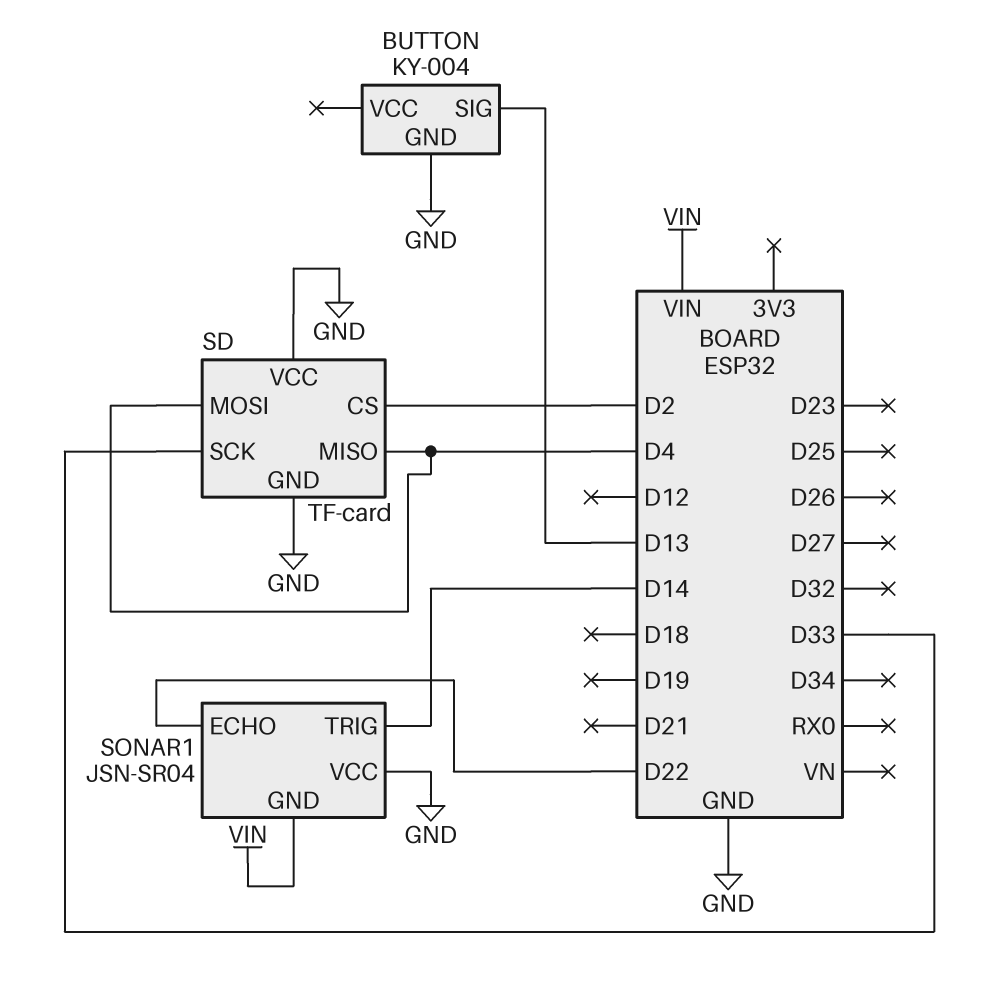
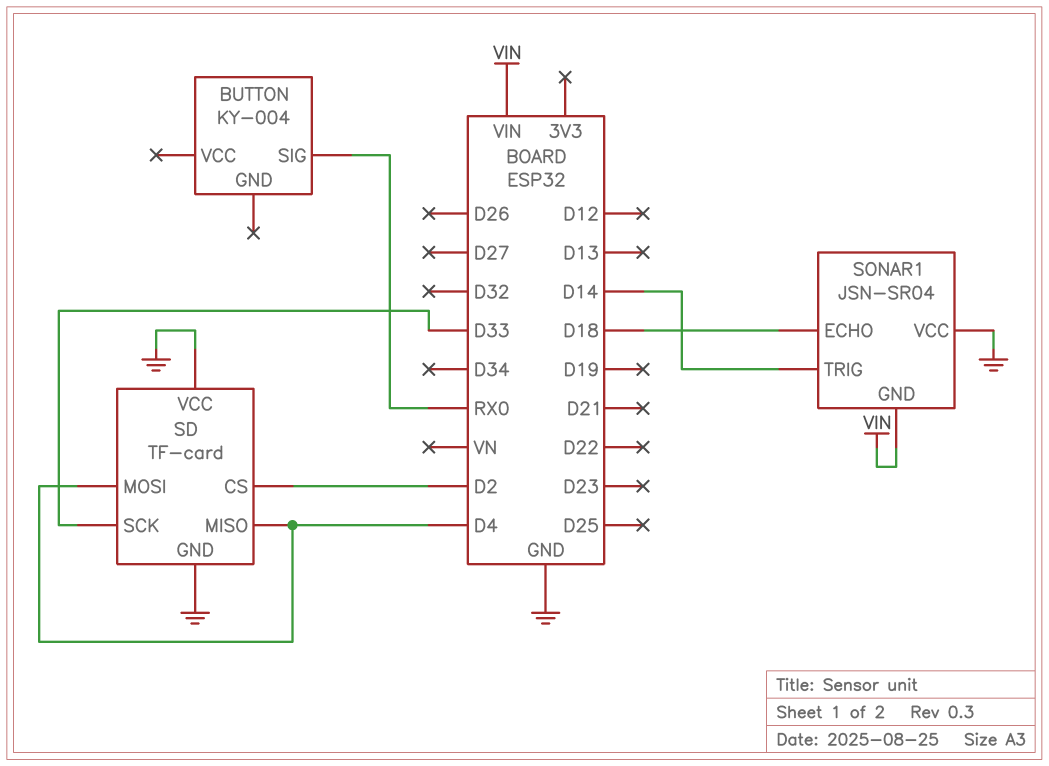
BUTTON pin GND: GND -> none
BUTTON pin SIG: D13 -> RX0
SONAR1 pin ECHO: D22 -> D18

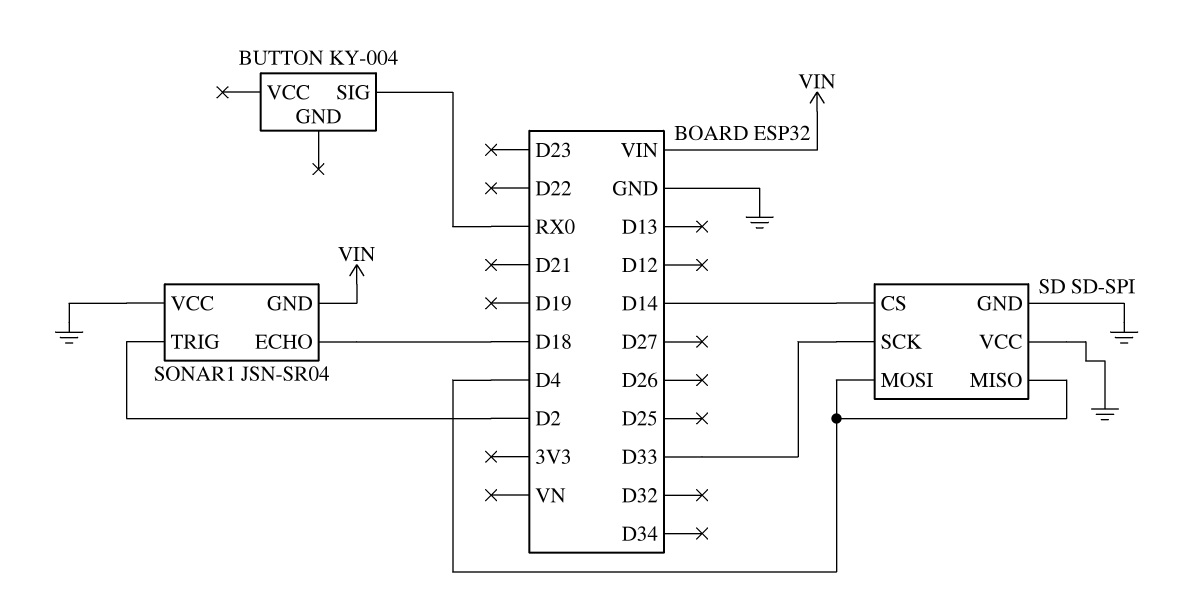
SD: TF-card -> SD-SPI
SD pin CS: D2 -> D14
SONAR1 pin TRIG: D14 -> D2

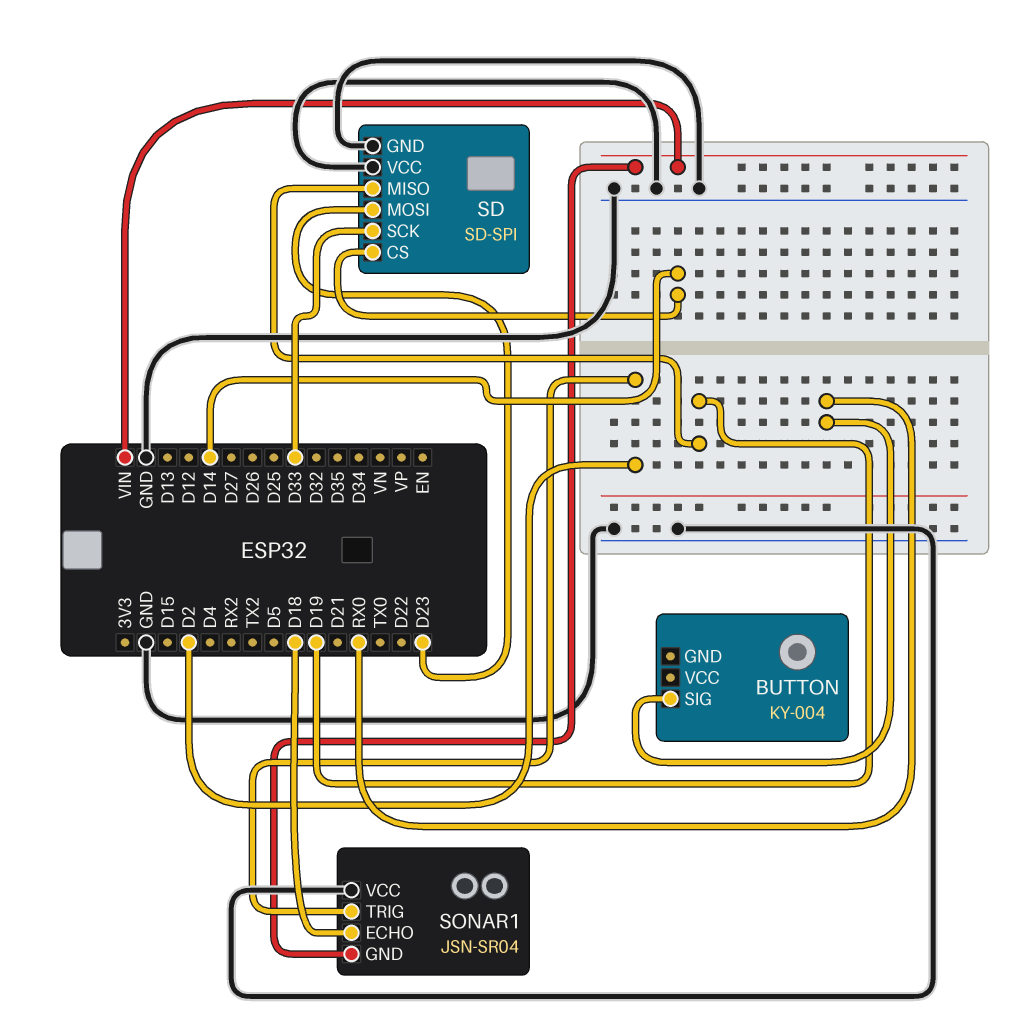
SD pin MISO: D4 -> D19
SD pin MOSI: D4 -> D23

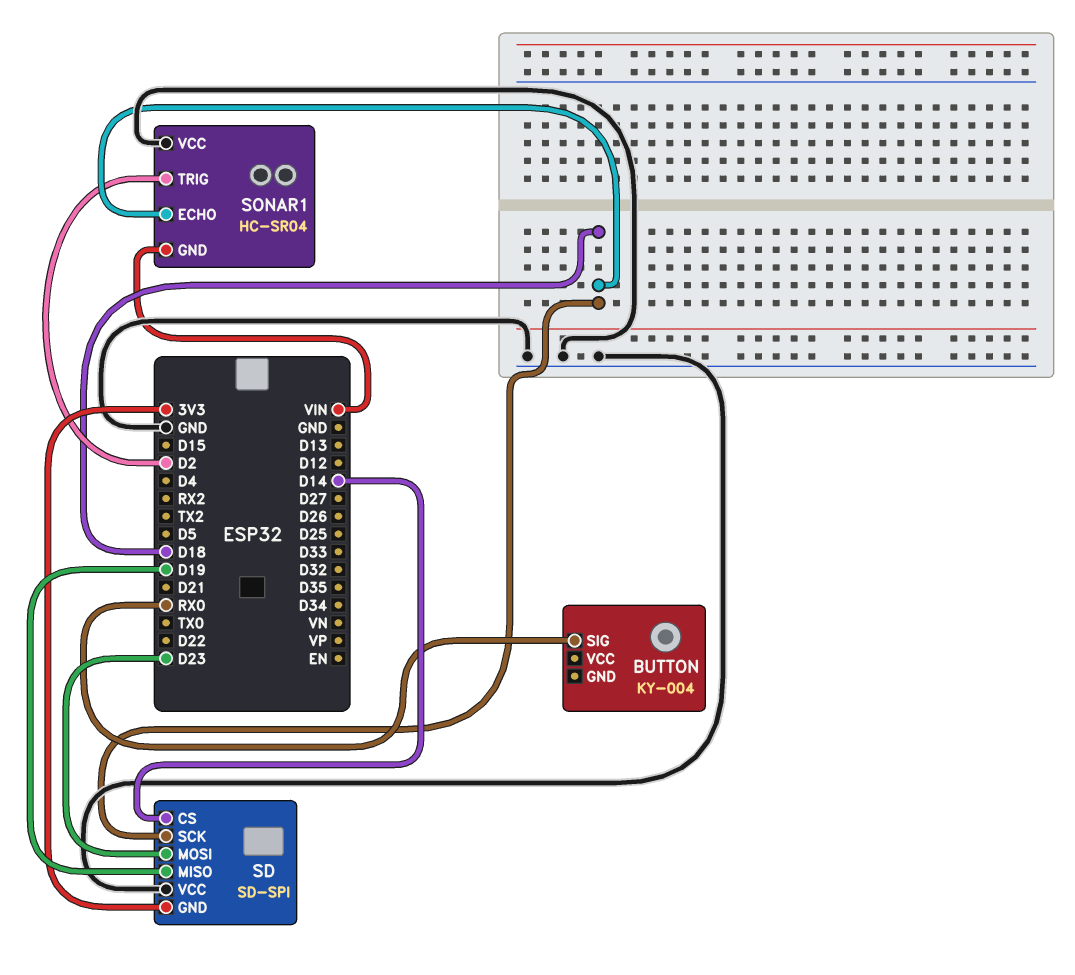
SD pin GND: GND -> 3V3
SD pin SCK: D33 -> D18
SONAR1: JSN-SR04 -> HC-SR04

